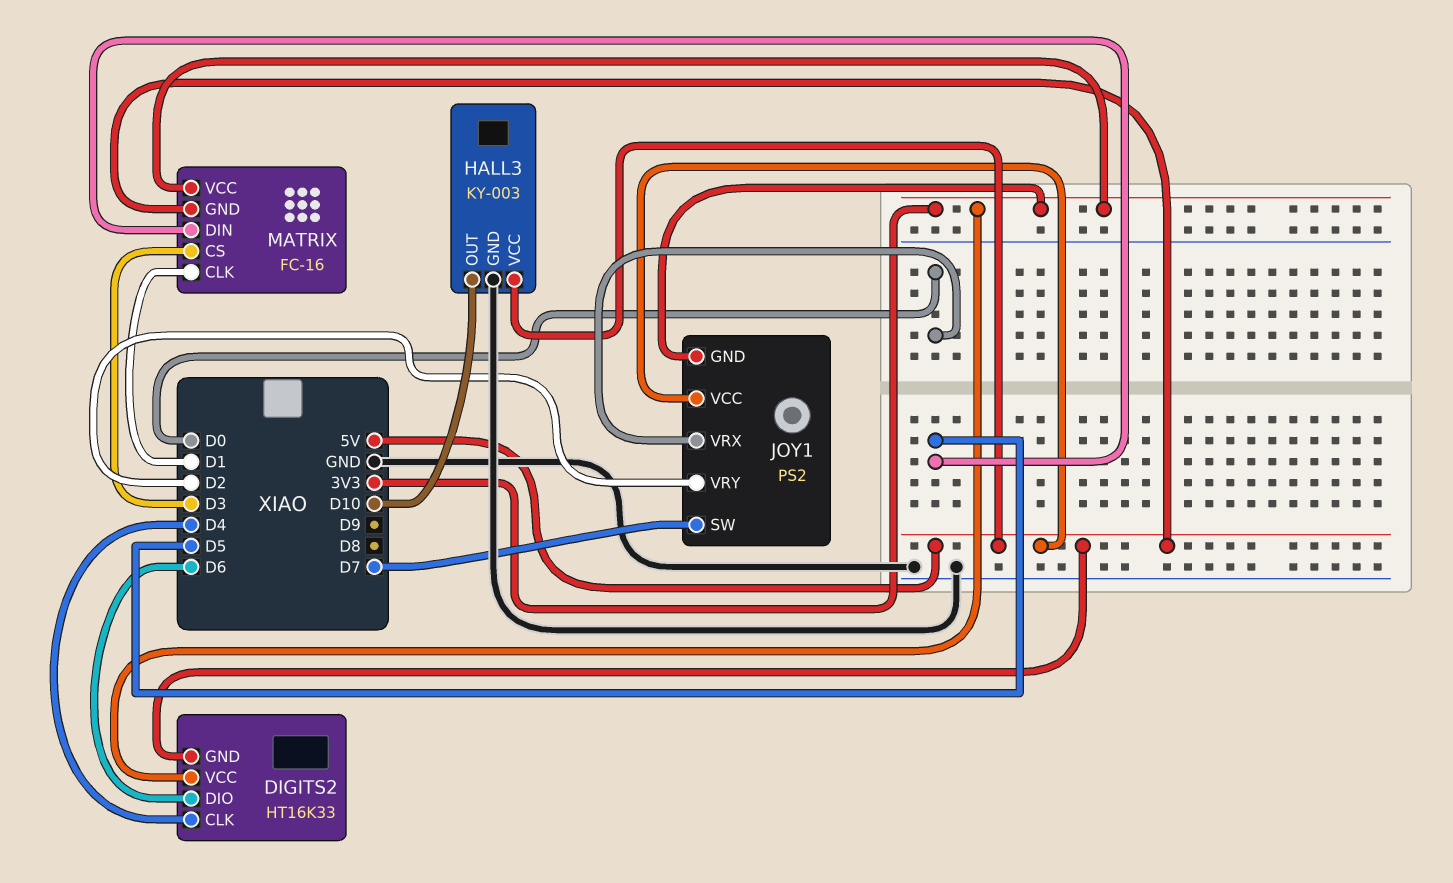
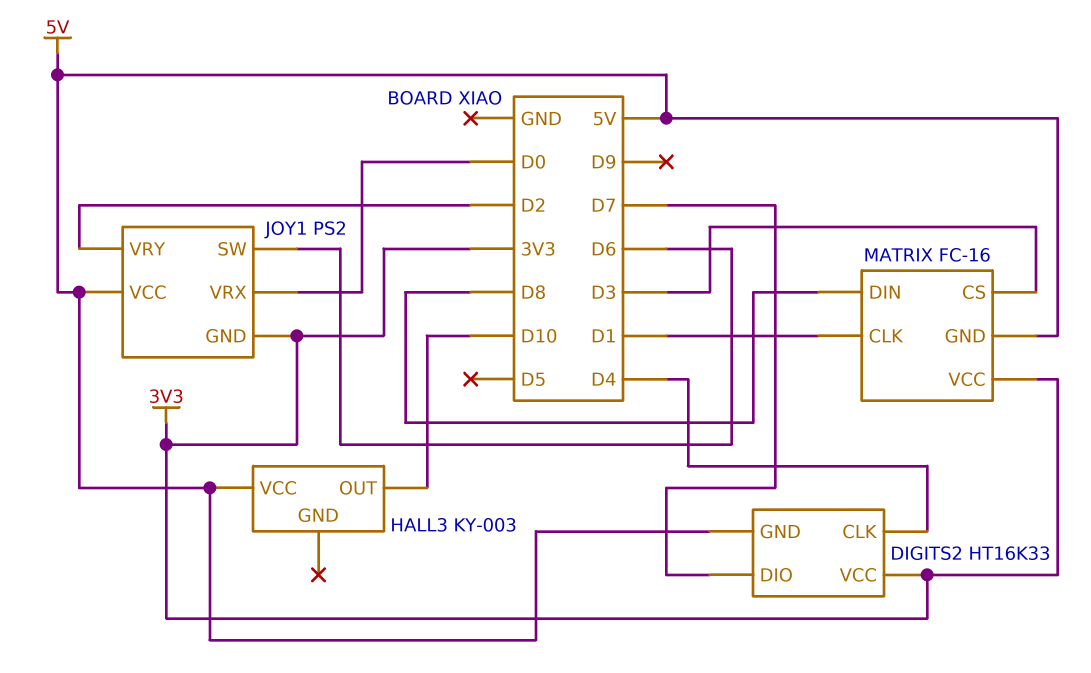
DIGITS2 pin DIO: D6 -> D7
HALL3 pin GND: GND -> none
JOY1 pin SW: D7 -> D6
MATRIX pin DIN: D5 -> D8

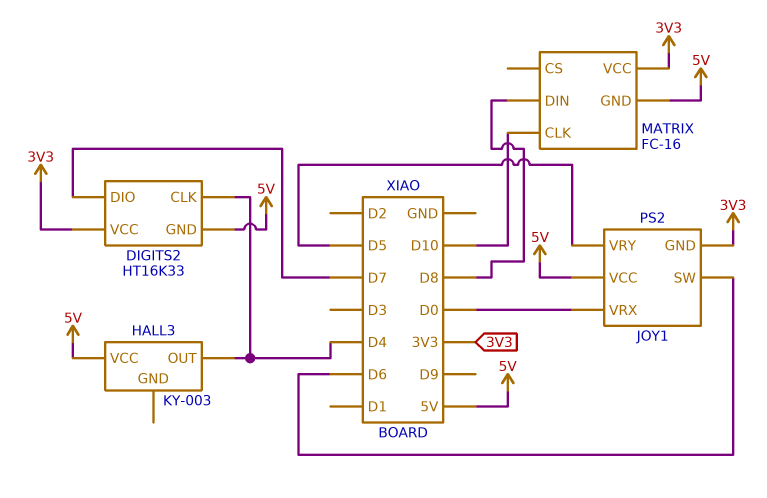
HALL3 pin OUT: D10 -> D4
JOY1 pin VRY: D2 -> D5
MATRIX pin CLK: D1 -> D10
MATRIX pin CS: D3 -> none

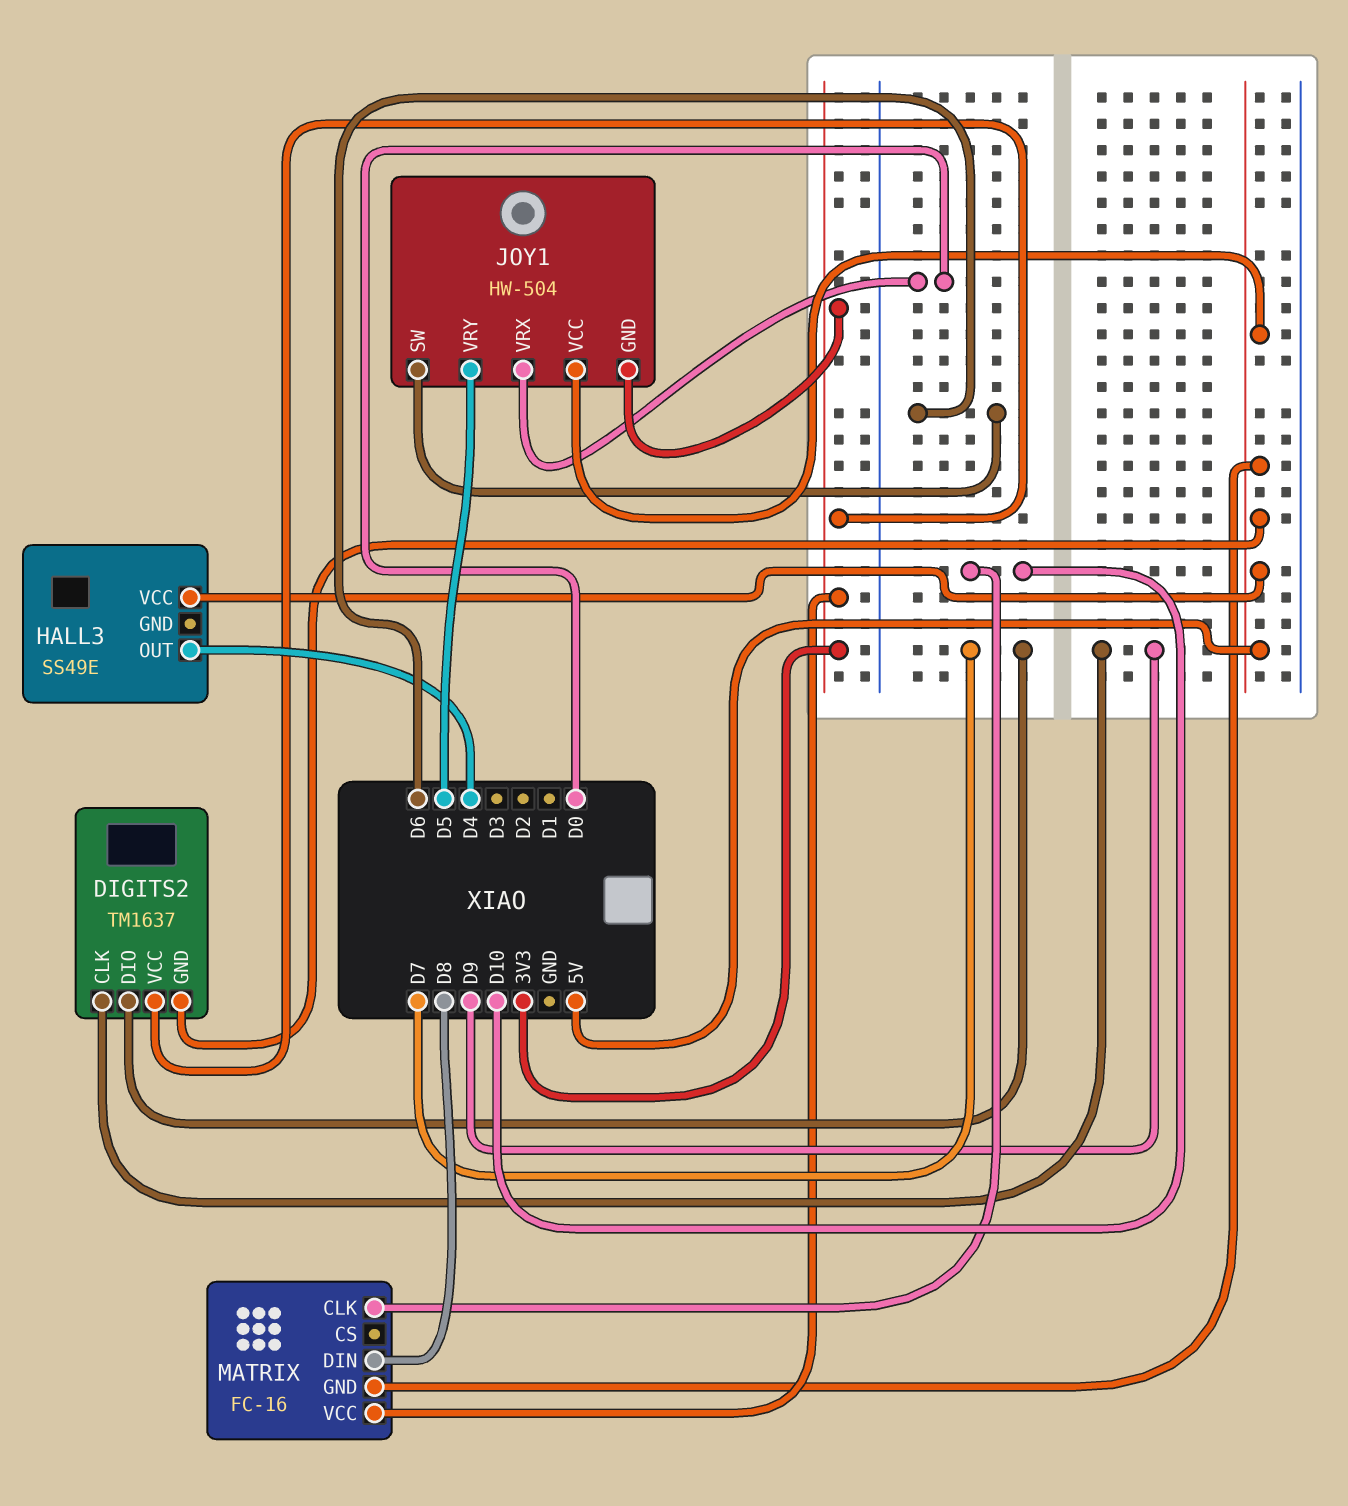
DIGITS2: HT16K33 -> TM1637
DIGITS2 pin CLK: D4 -> D9
HALL3: KY-003 -> SS49E
JOY1: PS2 -> HW-504

